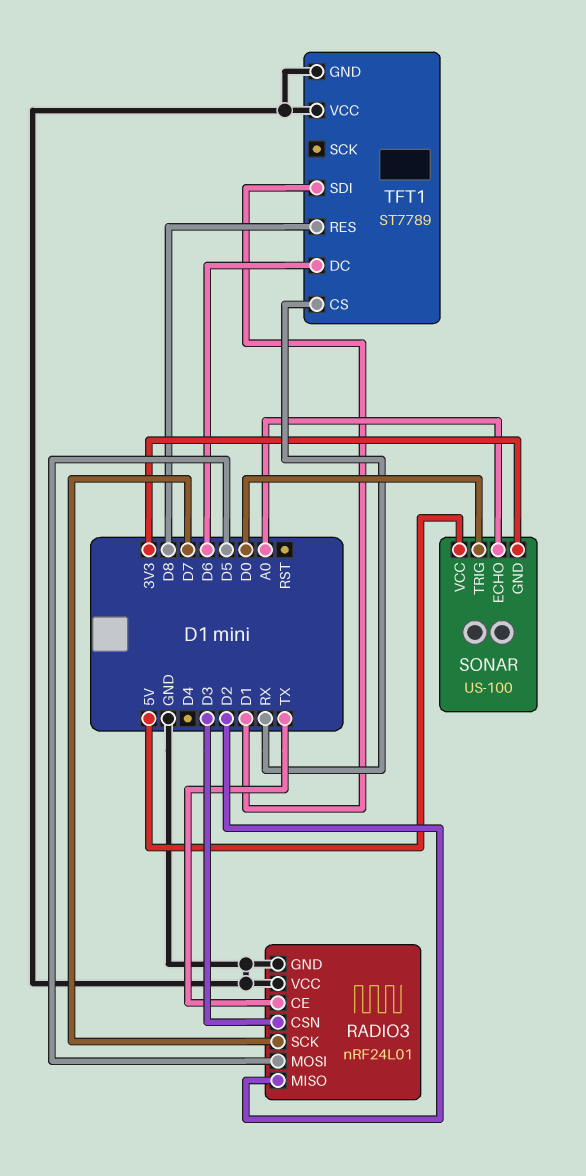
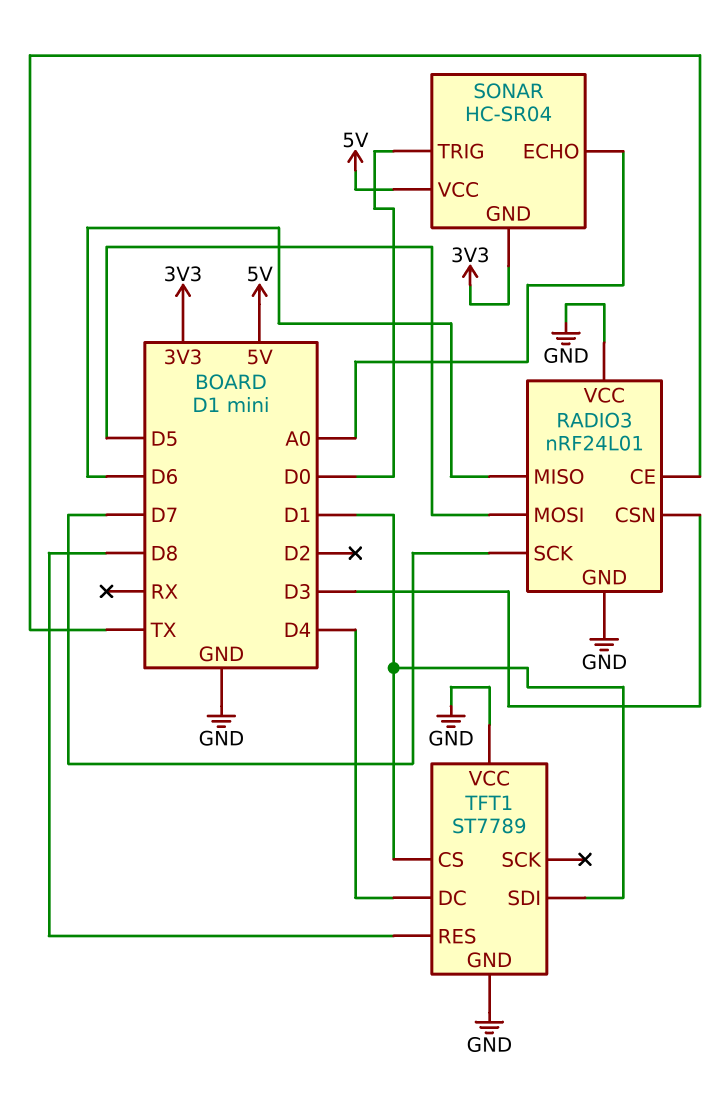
RADIO3 pin MISO: D2 -> D6
SONAR: US-100 -> HC-SR04
TFT1 pin CS: RX -> D1
TFT1 pin DC: D6 -> D4

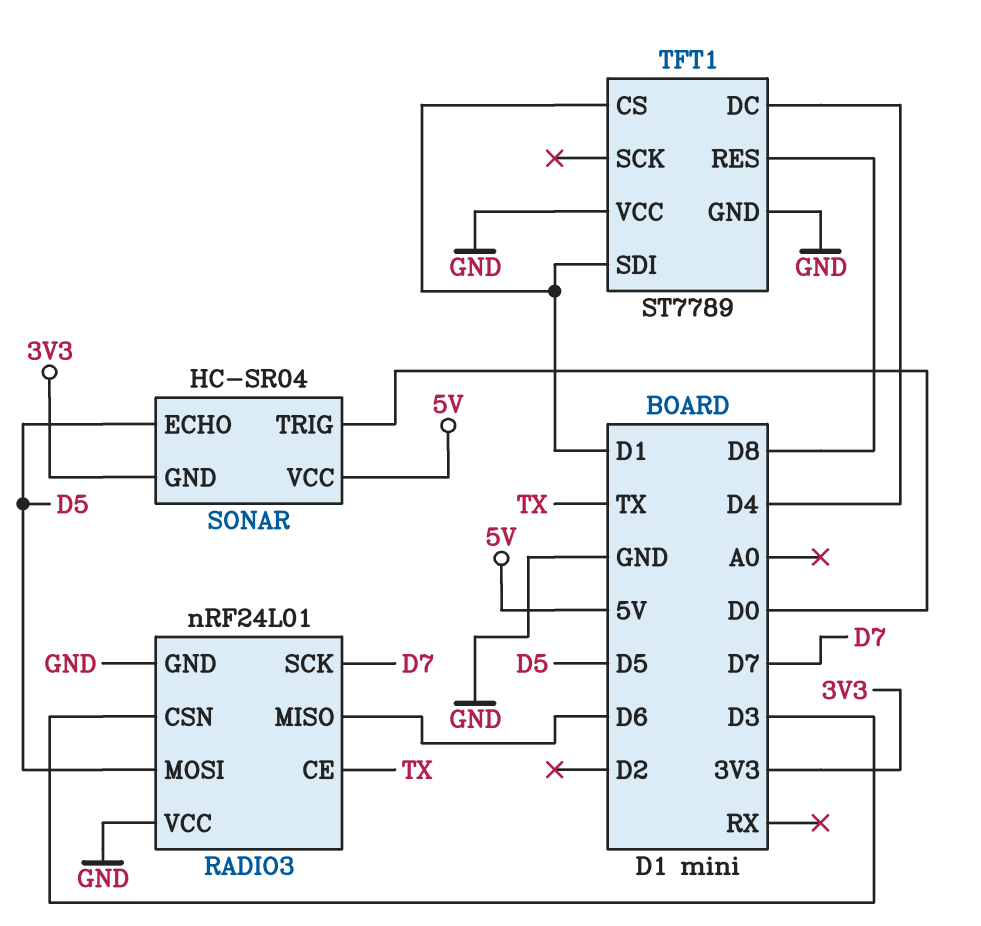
SONAR pin ECHO: A0 -> D5

